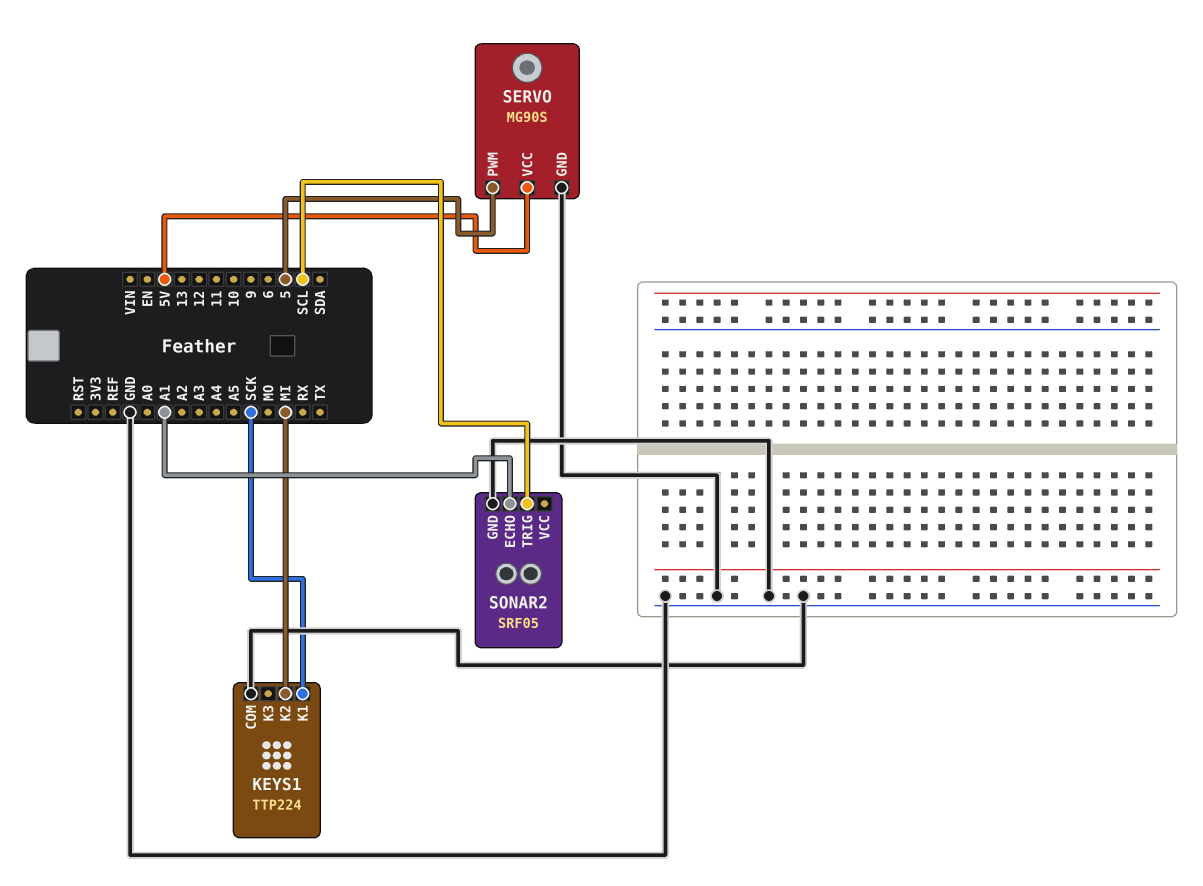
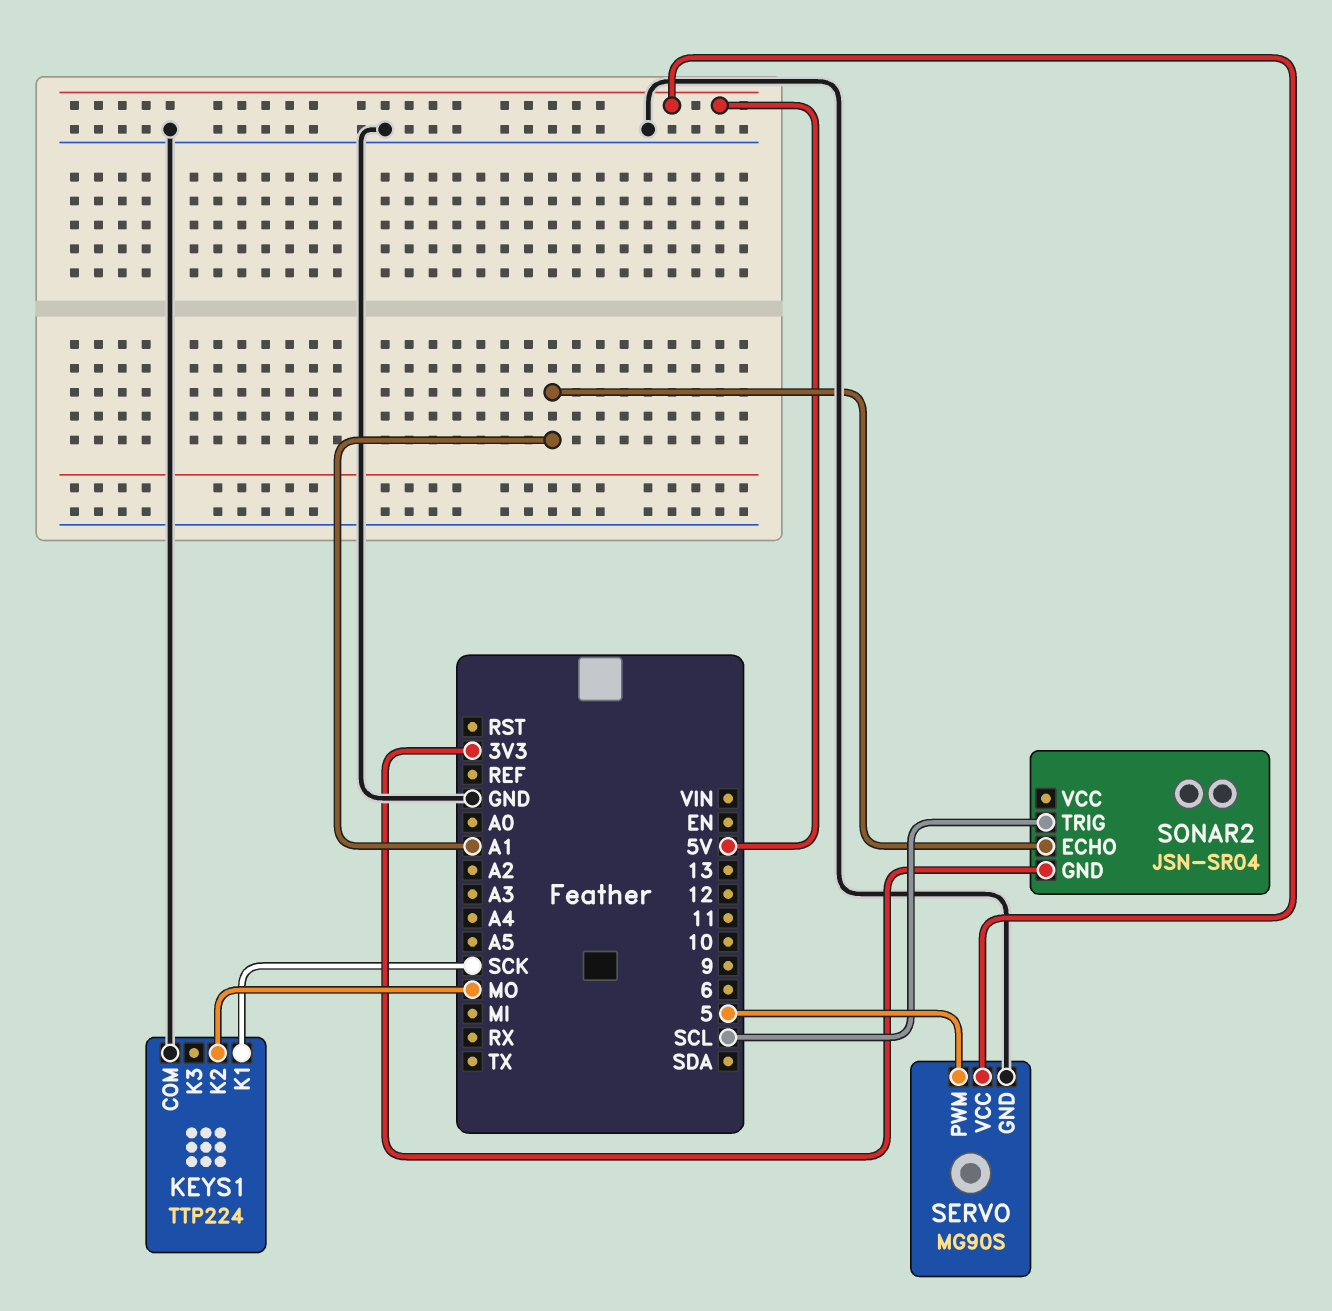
KEYS1 pin K2: MI -> MO
SONAR2: SRF05 -> JSN-SR04
SONAR2 pin GND: GND -> 3V3

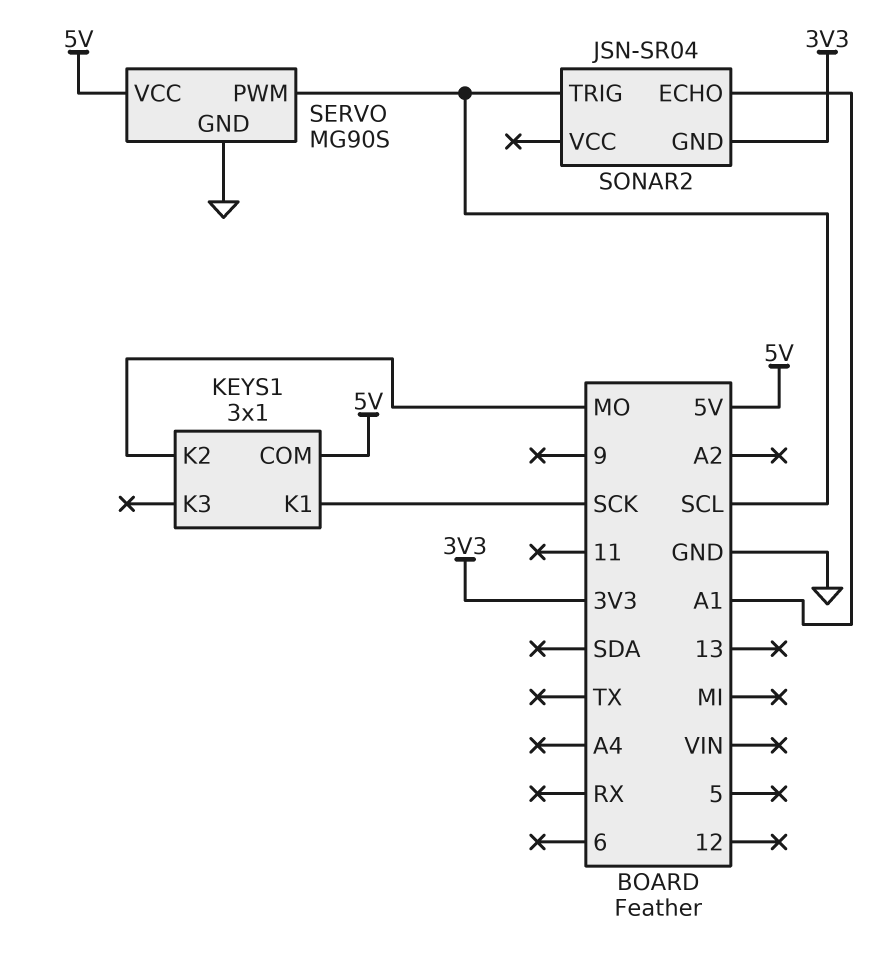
KEYS1: TTP224 -> 3x1
KEYS1 pin COM: GND -> 5V
SERVO pin PWM: 5 -> SCL

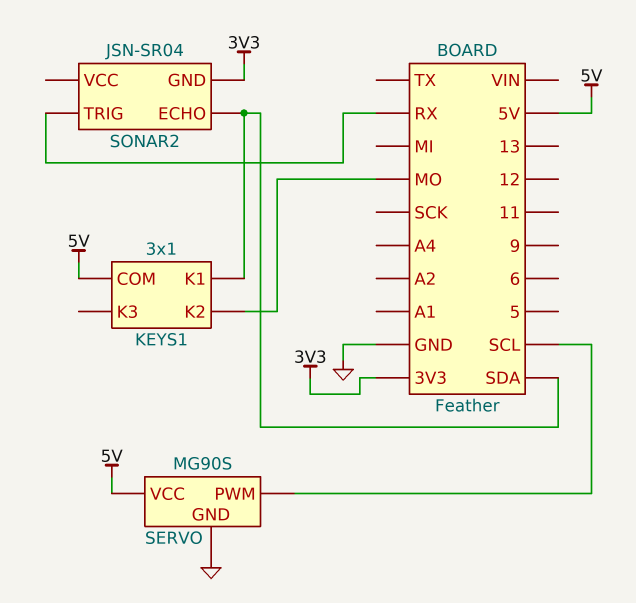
KEYS1 pin K1: SCK -> SDA
SONAR2 pin ECHO: A1 -> SDA
SONAR2 pin TRIG: SCL -> RX

